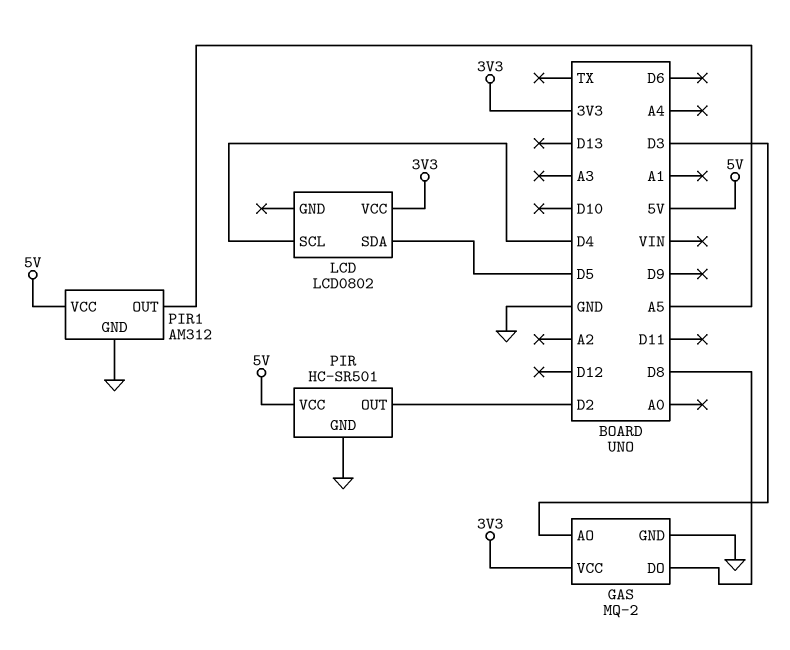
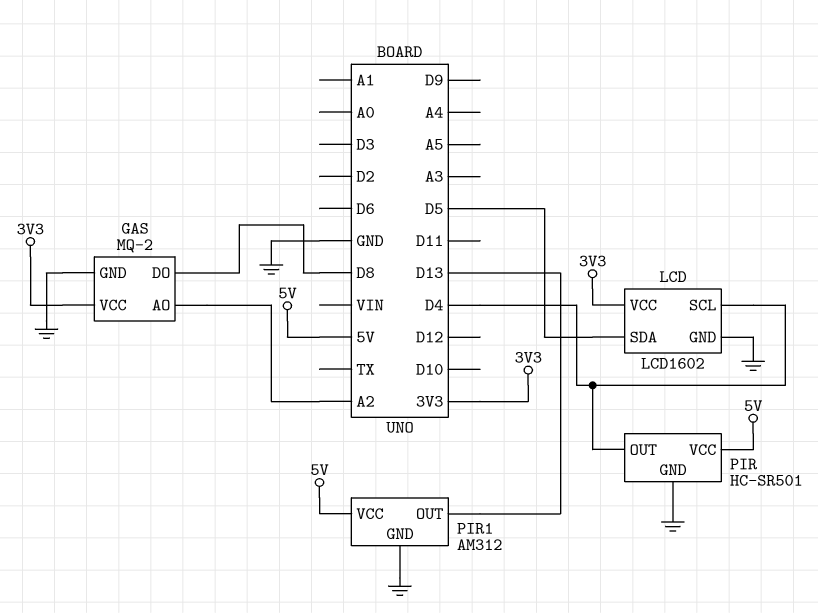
GAS pin AO: D3 -> A2
LCD: LCD0802 -> LCD1602
LCD pin GND: none -> GND
PIR pin OUT: D2 -> D4
PIR1 pin OUT: A5 -> D13

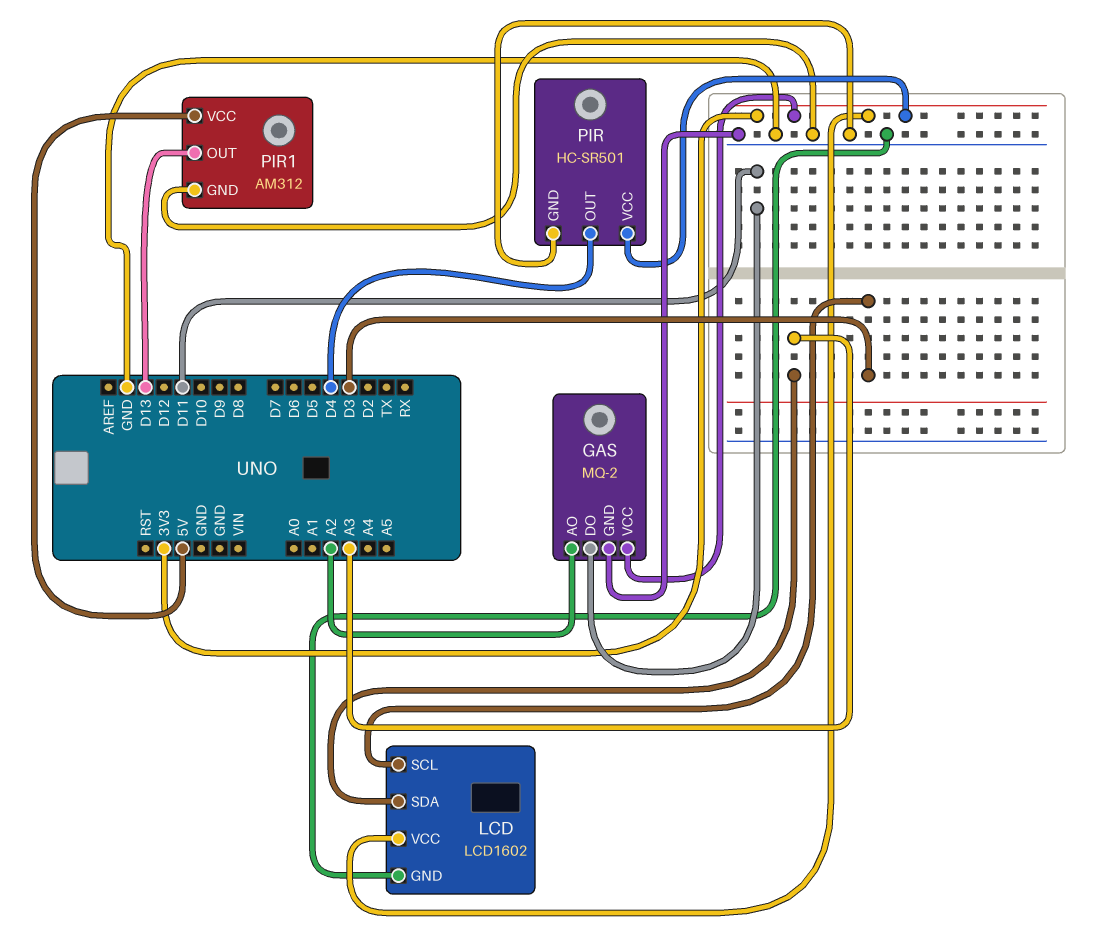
GAS pin DO: D8 -> D11
LCD pin SCL: D4 -> D3
LCD pin SDA: D5 -> A3
PIR pin VCC: 5V -> 3V3

